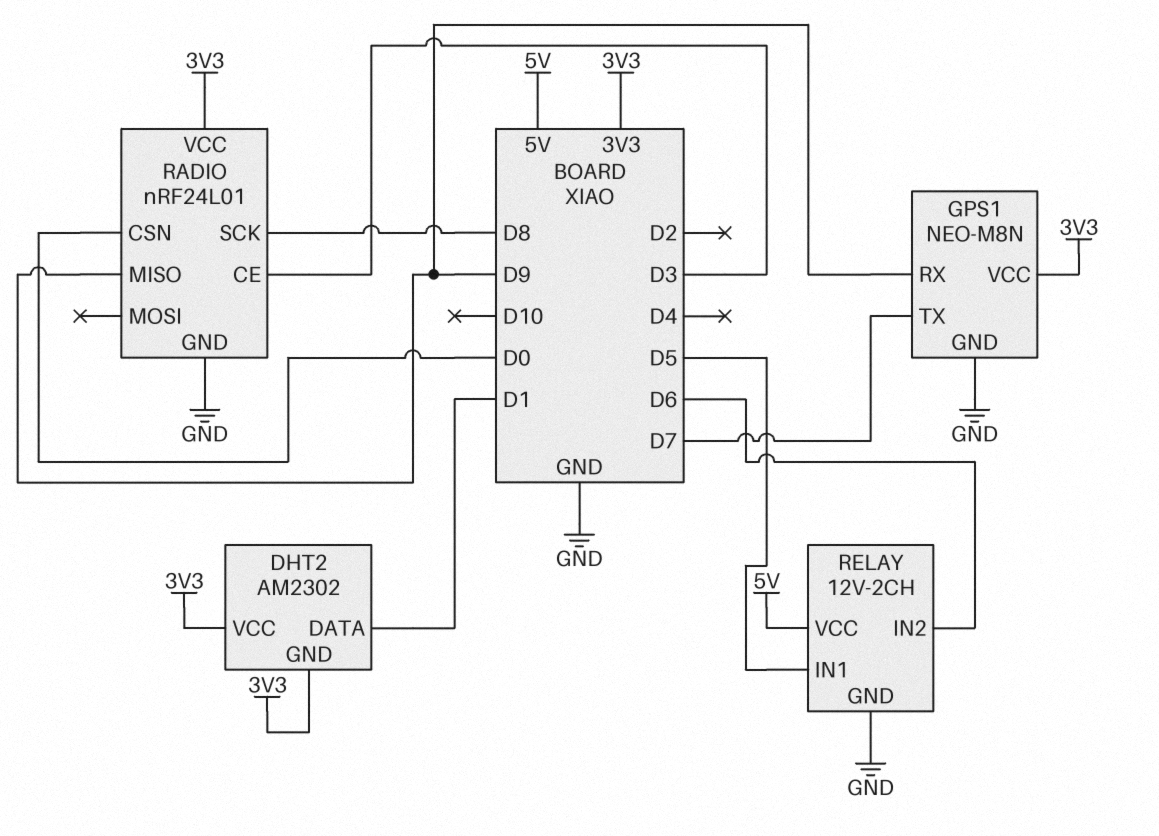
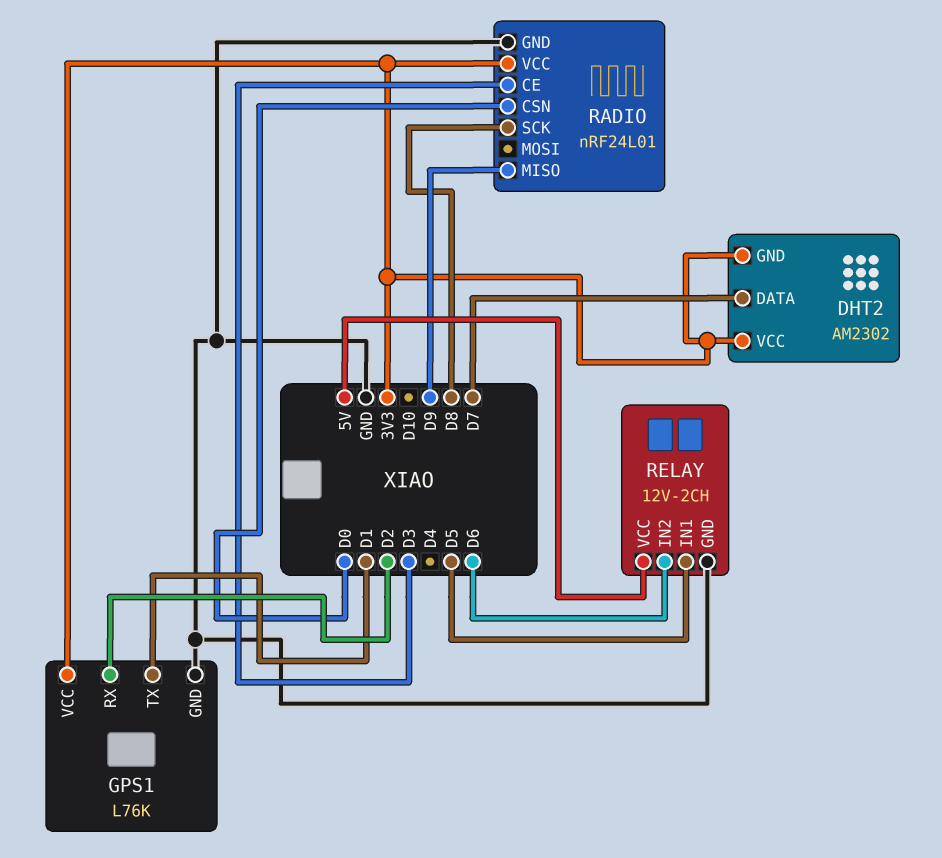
DHT2 pin DATA: D1 -> D7
GPS1: NEO-M8N -> L76K
GPS1 pin RX: D9 -> D2
GPS1 pin TX: D7 -> D1

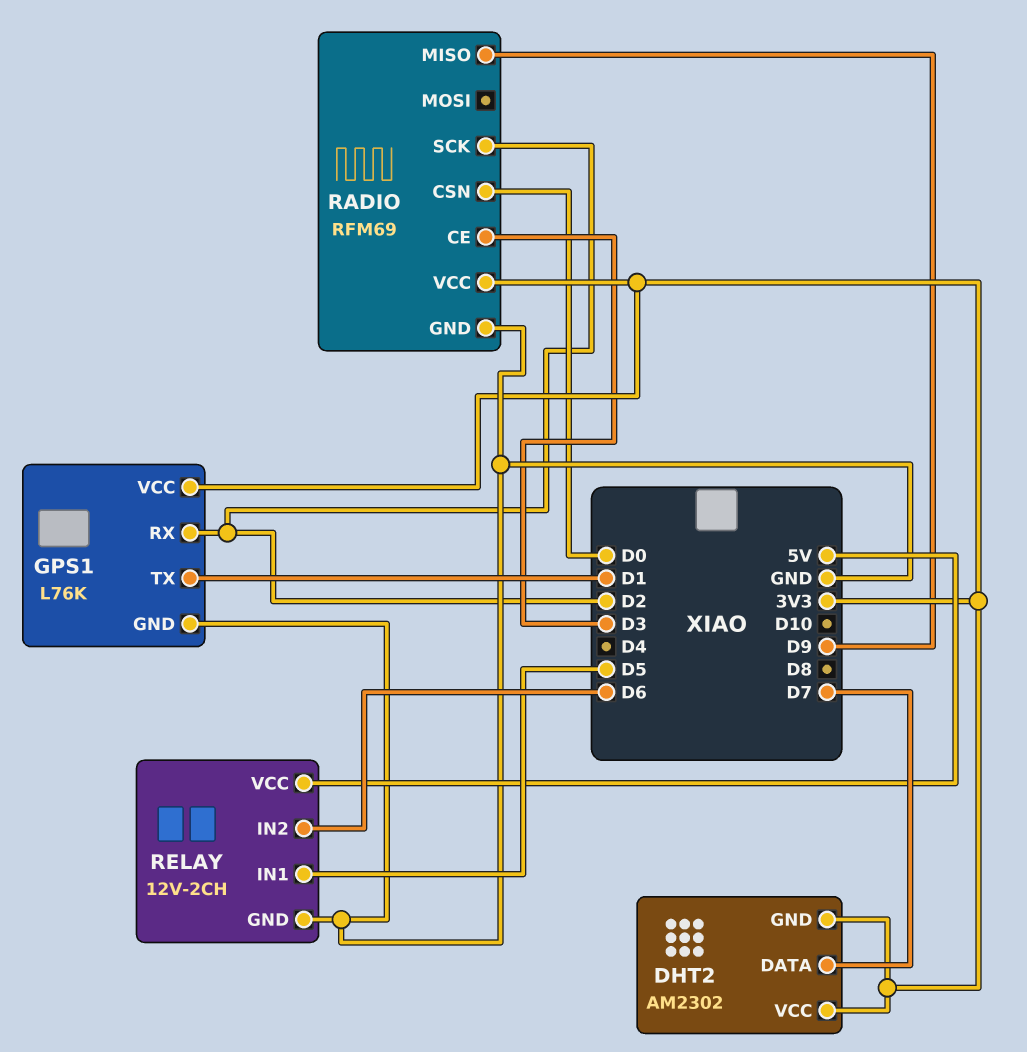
RADIO: nRF24L01 -> RFM69
RADIO pin SCK: D8 -> D2

